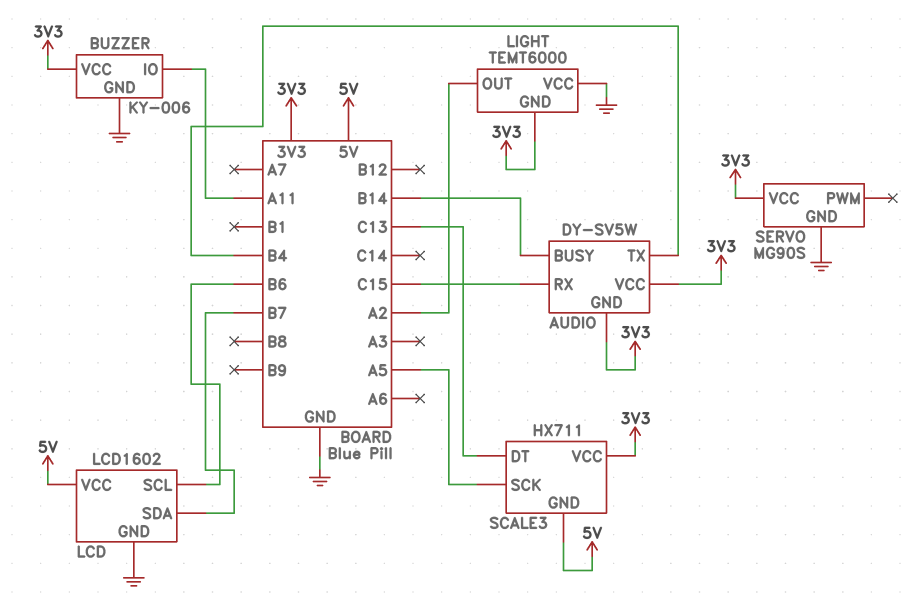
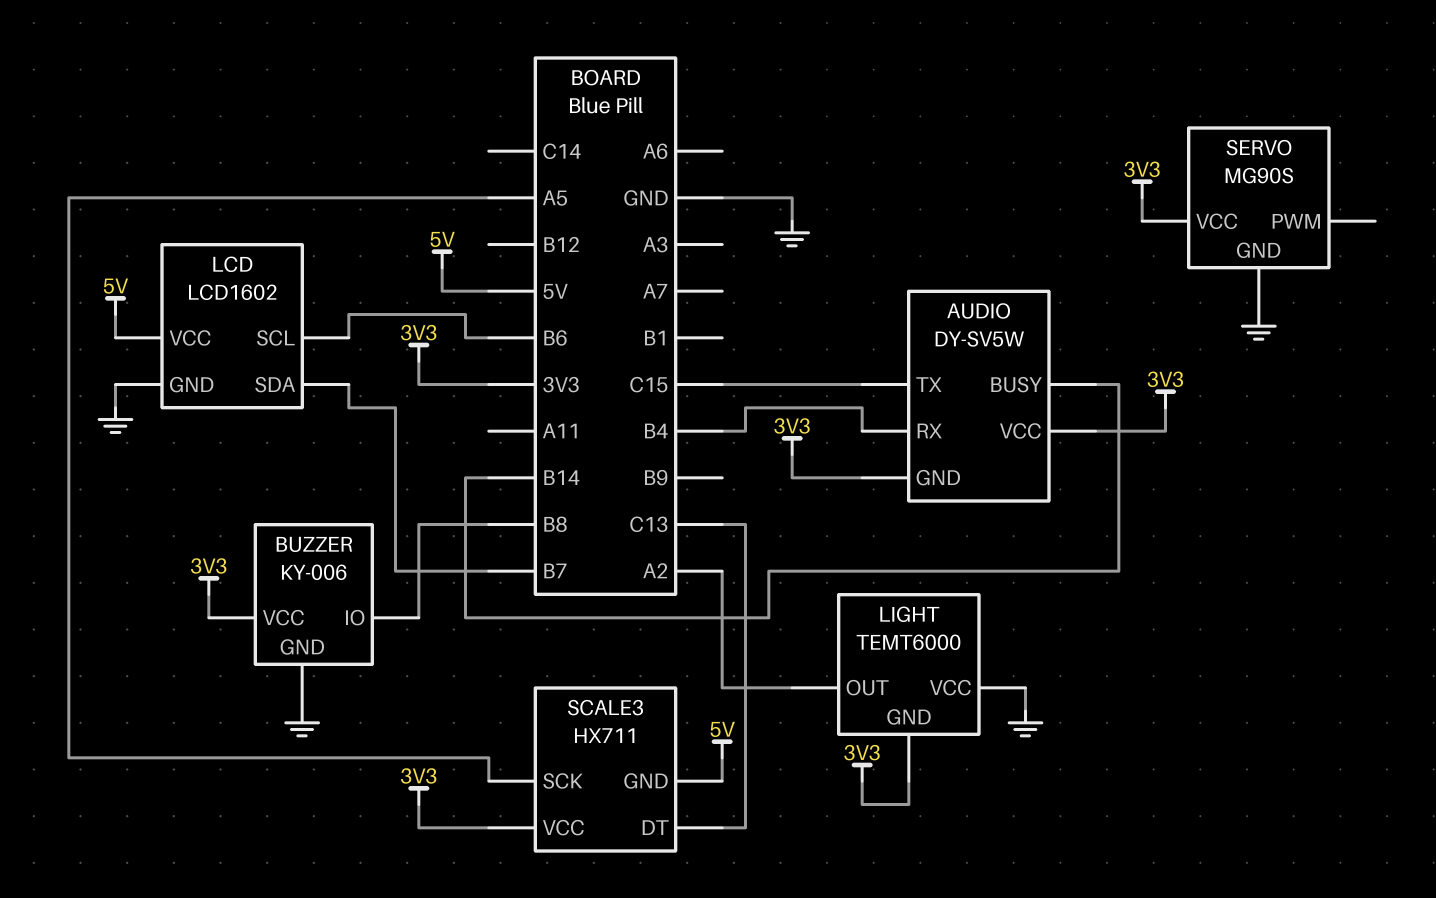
AUDIO pin RX: C15 -> B4
AUDIO pin TX: B4 -> C15
BUZZER pin IO: A11 -> B8

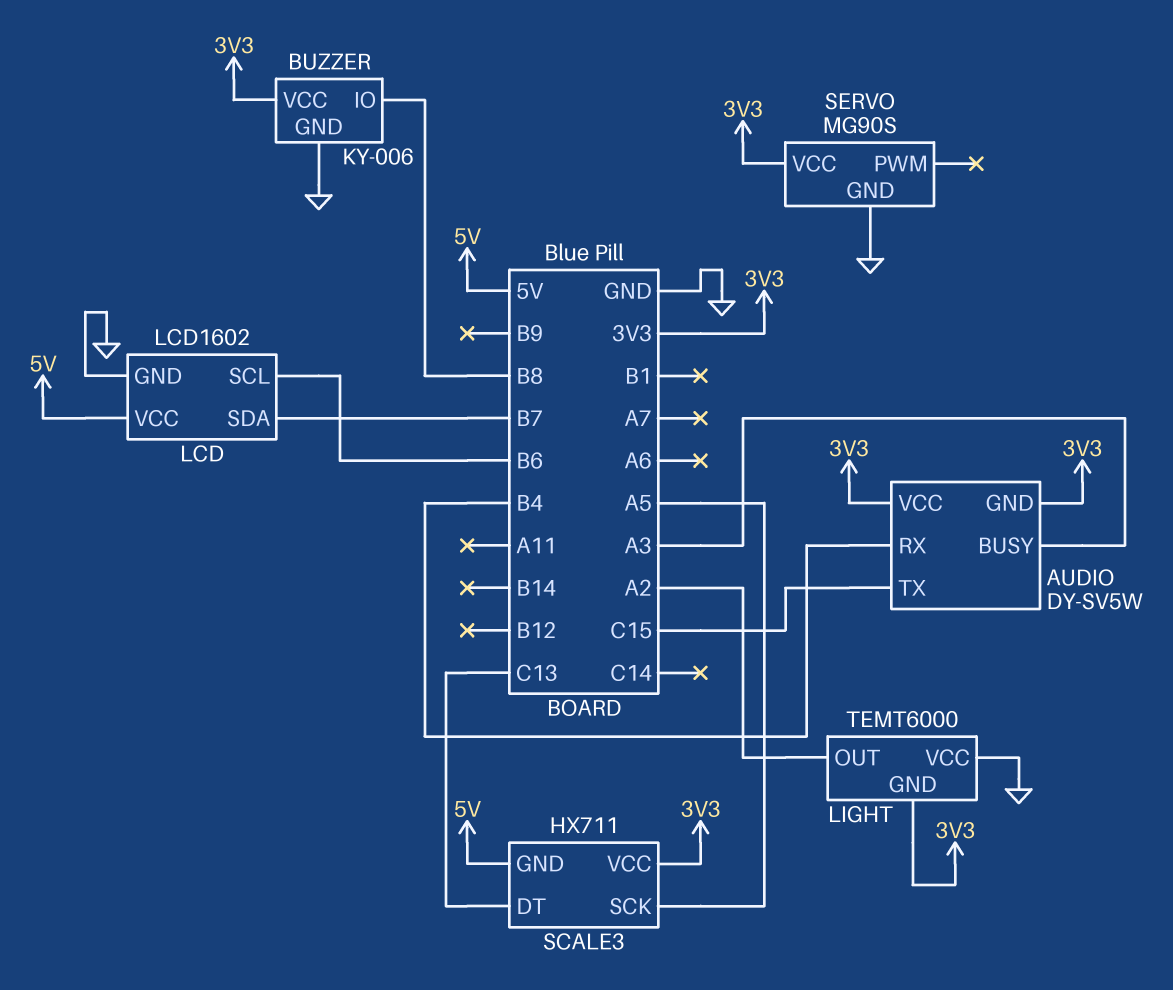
AUDIO pin BUSY: B14 -> A3

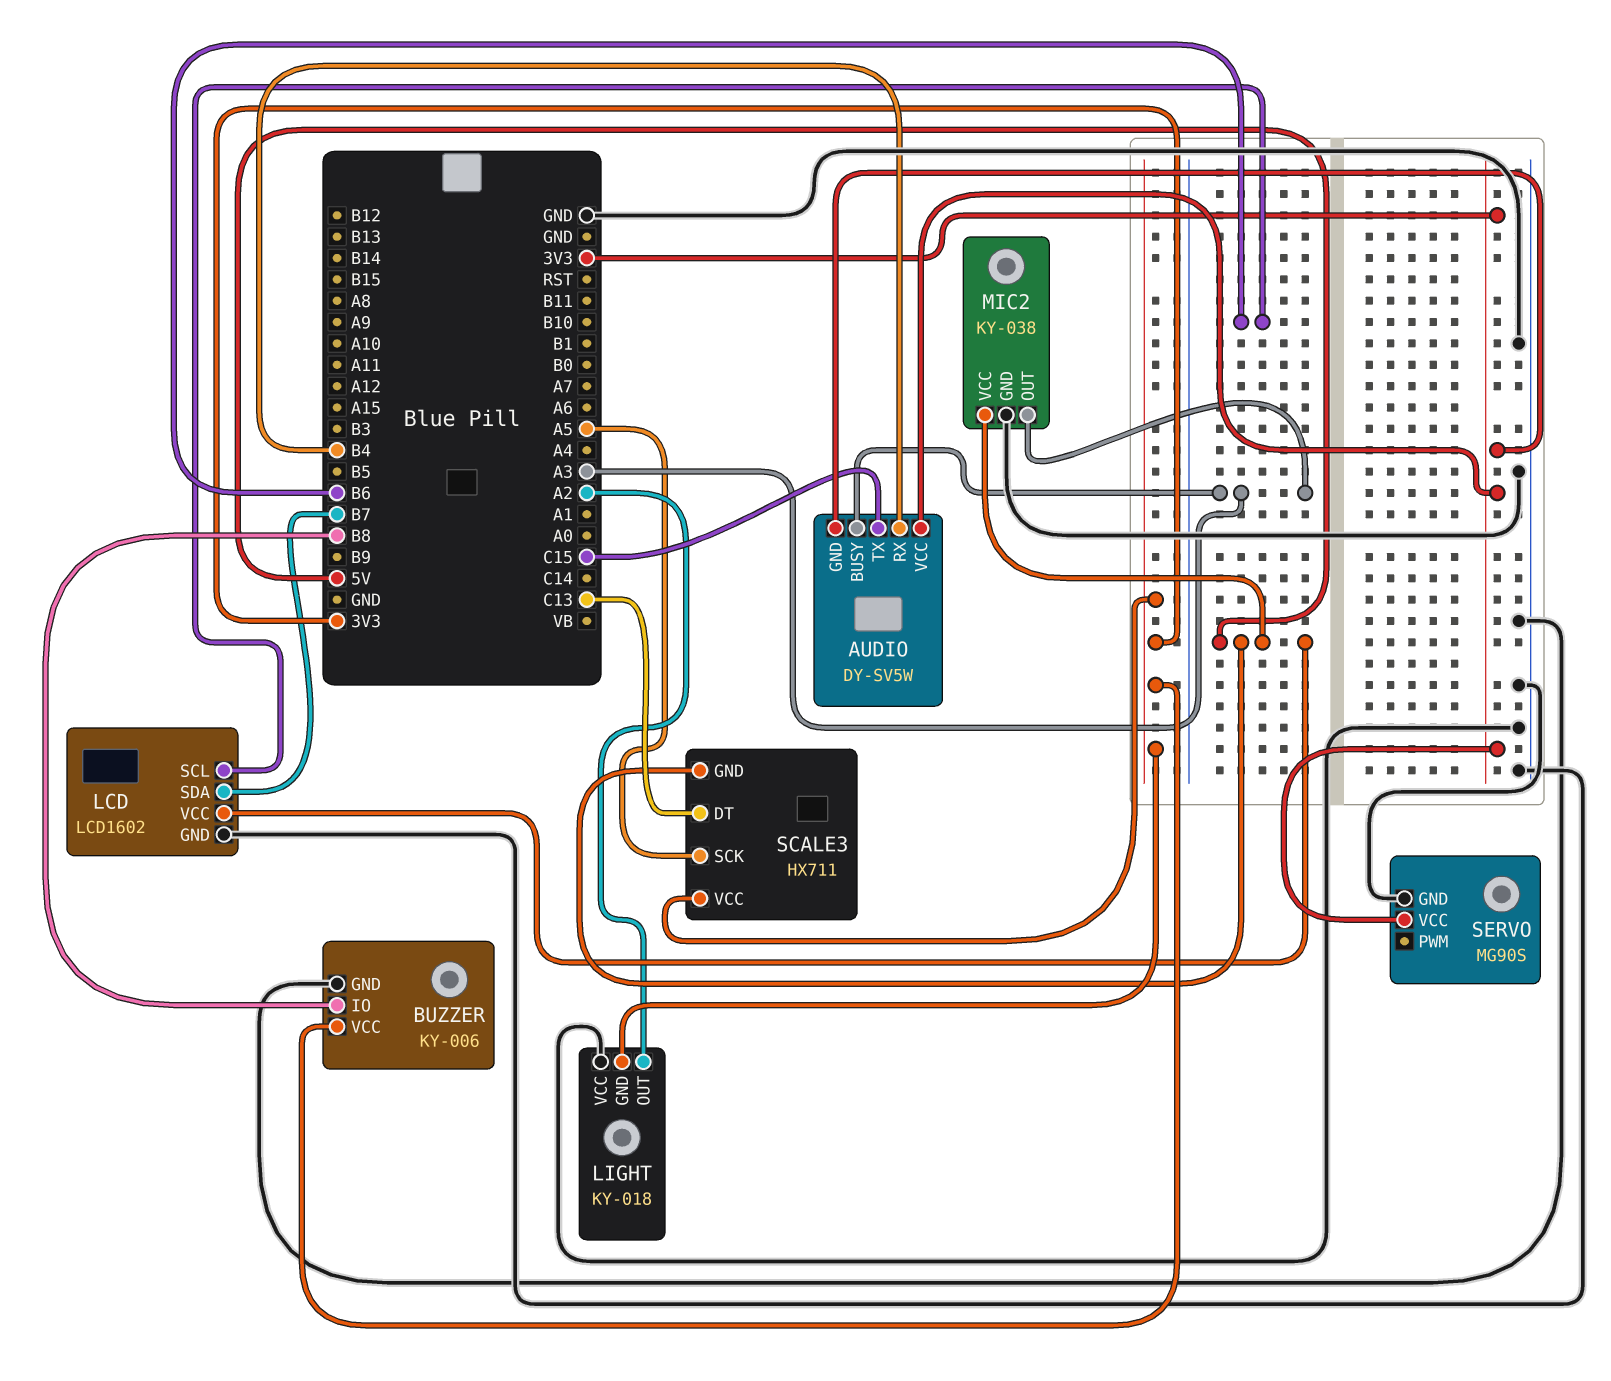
LIGHT: TEMT6000 -> KY-018
MIC2: none -> KY-038
MIC2 pin GND: none -> GND
MIC2 pin OUT: none -> A3
MIC2 pin VCC: none -> 5V

